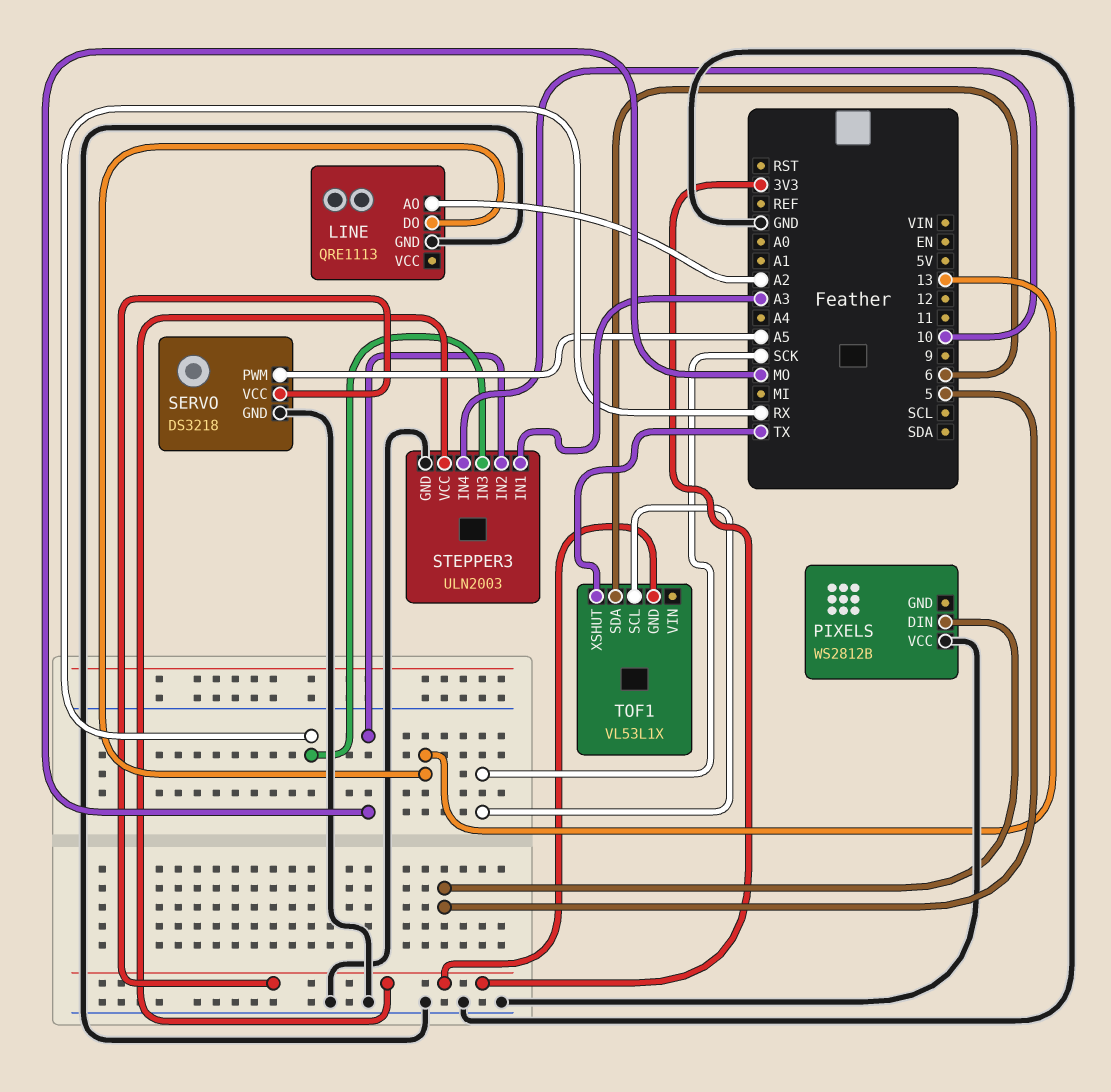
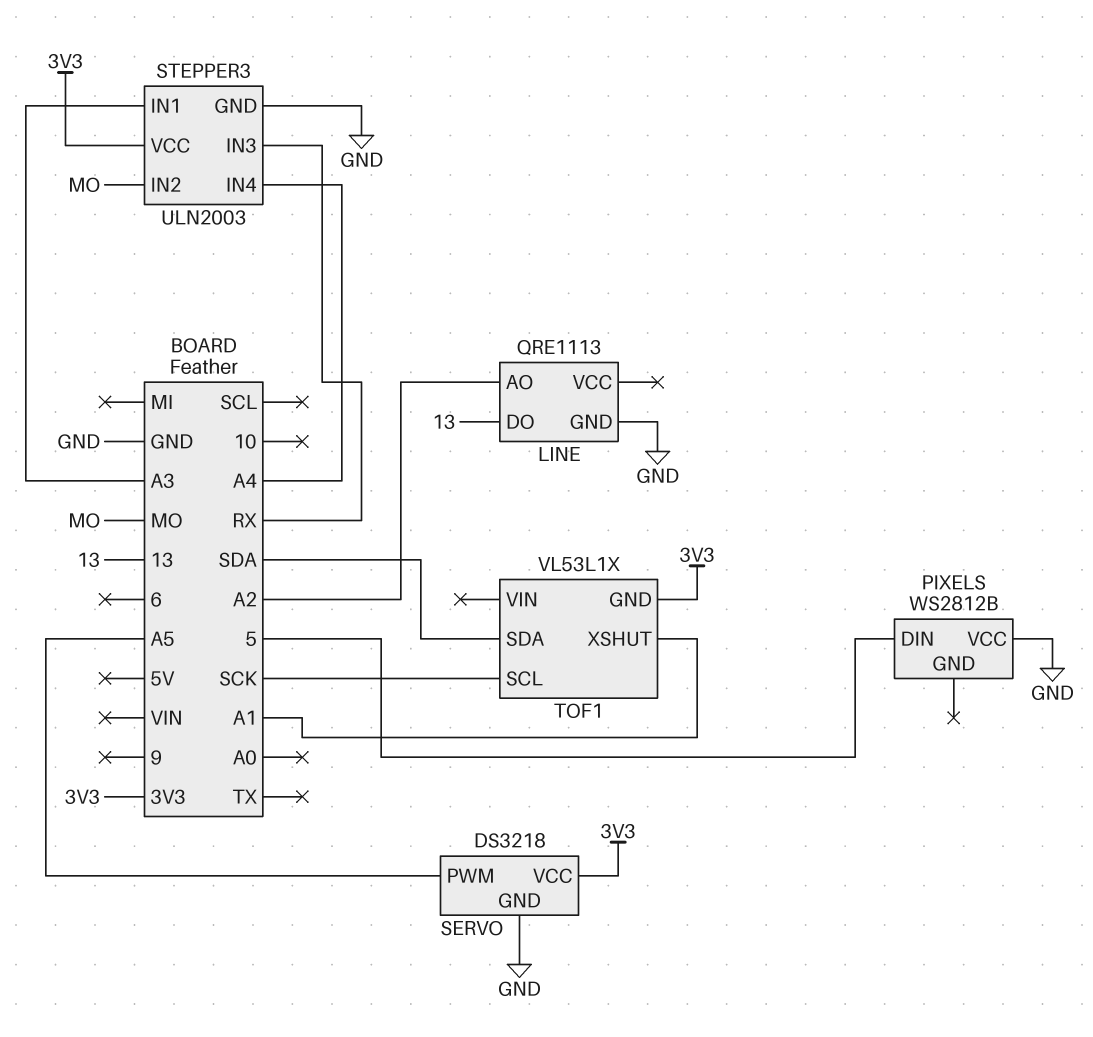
STEPPER3 pin IN4: 10 -> A4
TOF1 pin SDA: 6 -> SDA
TOF1 pin XSHUT: TX -> A1

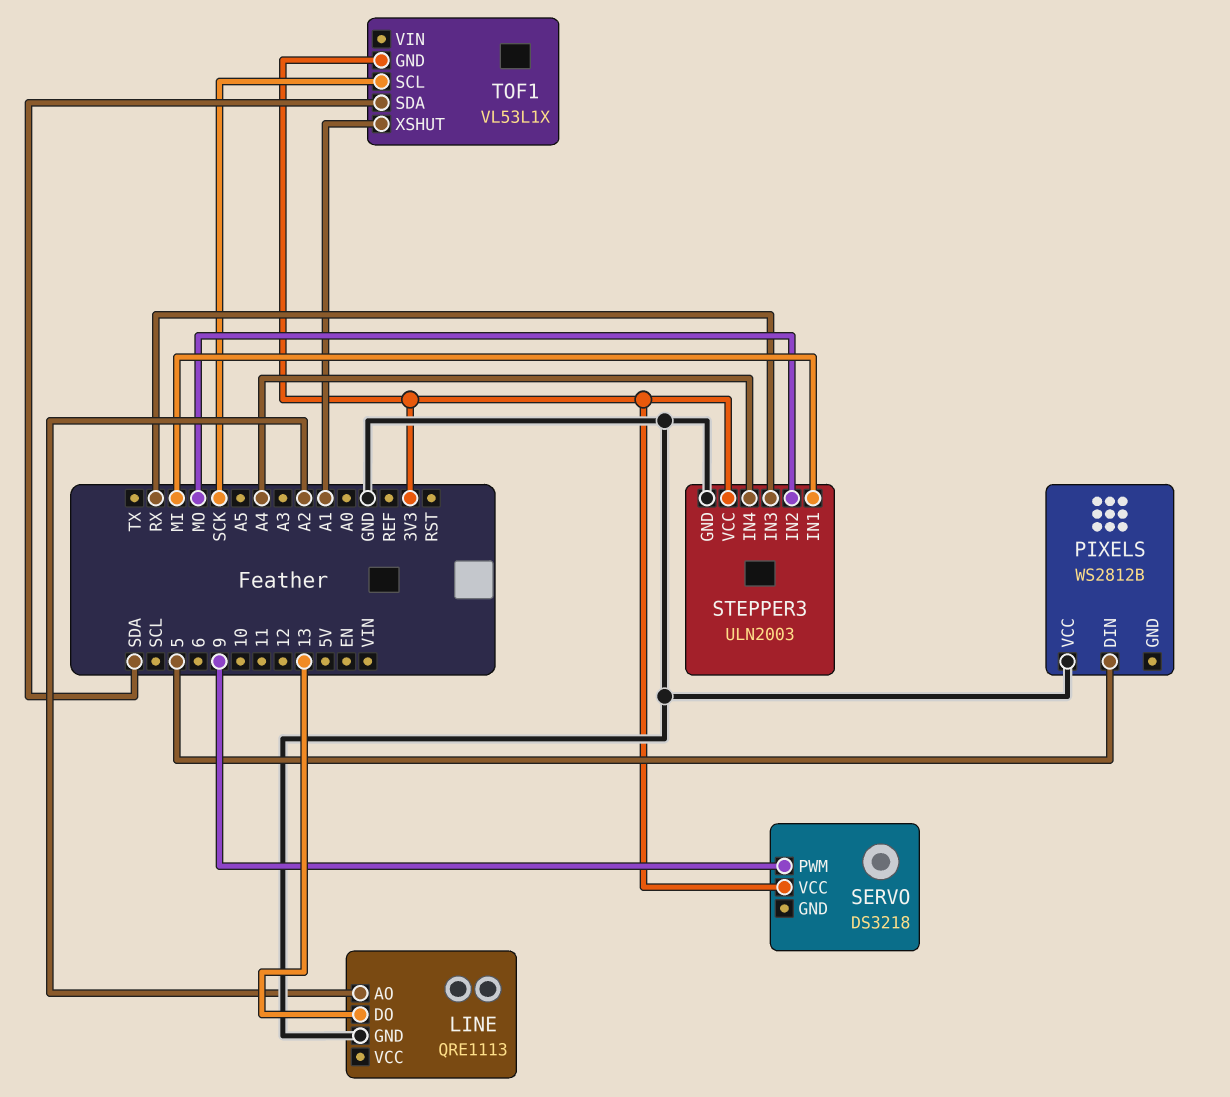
SERVO pin GND: GND -> none
SERVO pin PWM: A5 -> 9
STEPPER3 pin IN1: A3 -> MI

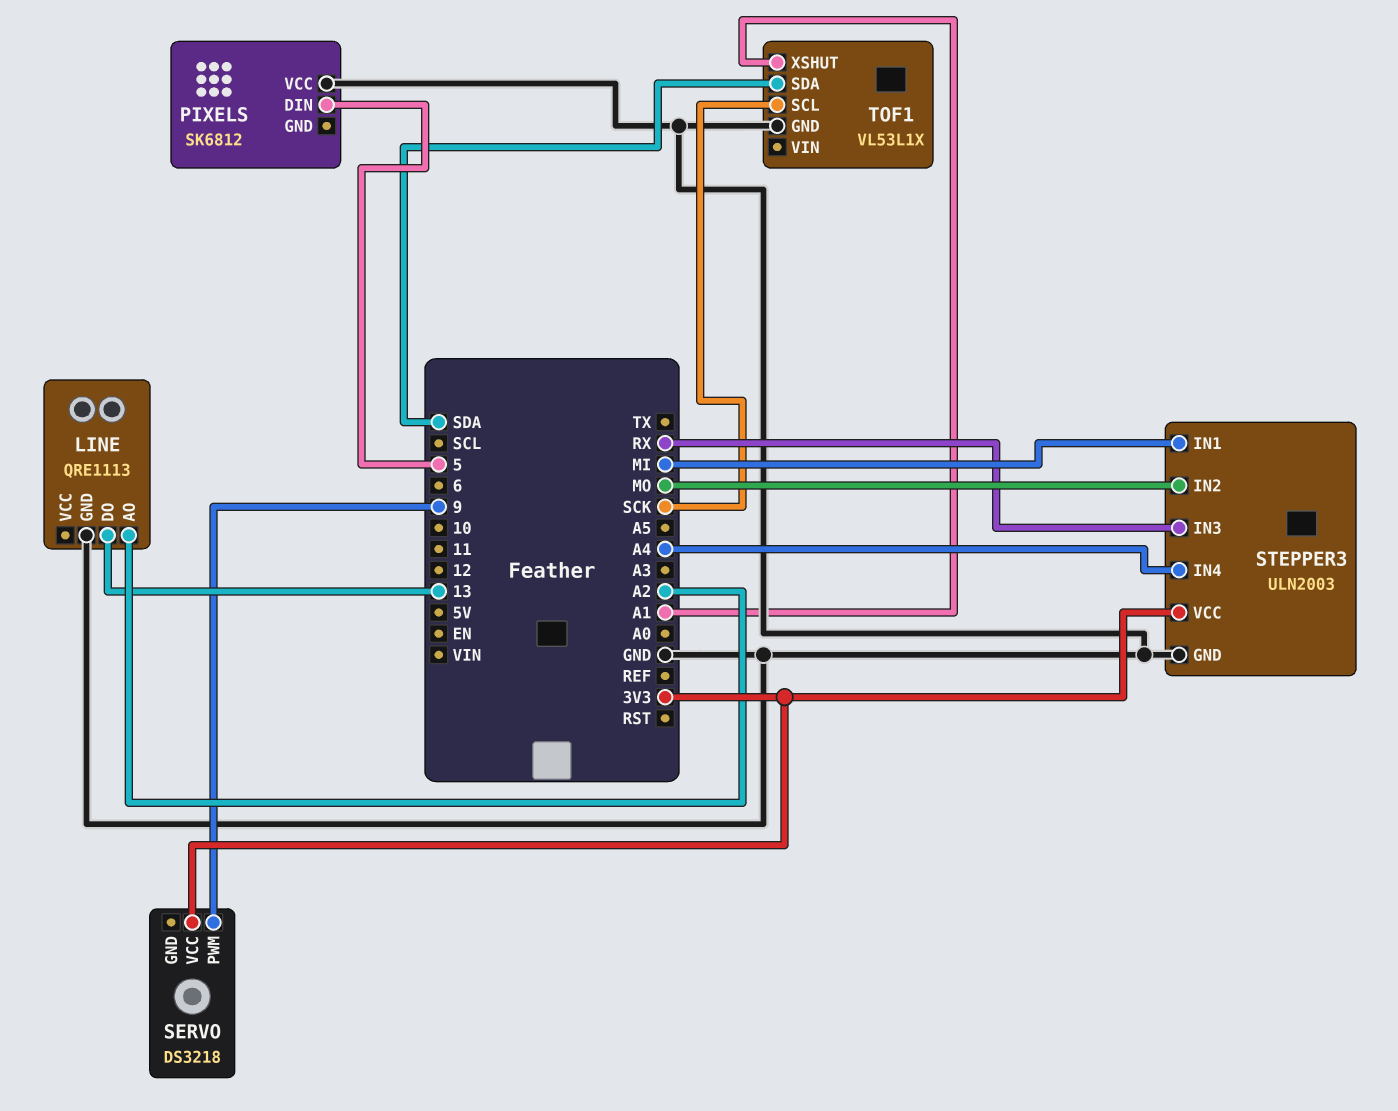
PIXELS: WS2812B -> SK6812
TOF1 pin GND: 3V3 -> GND

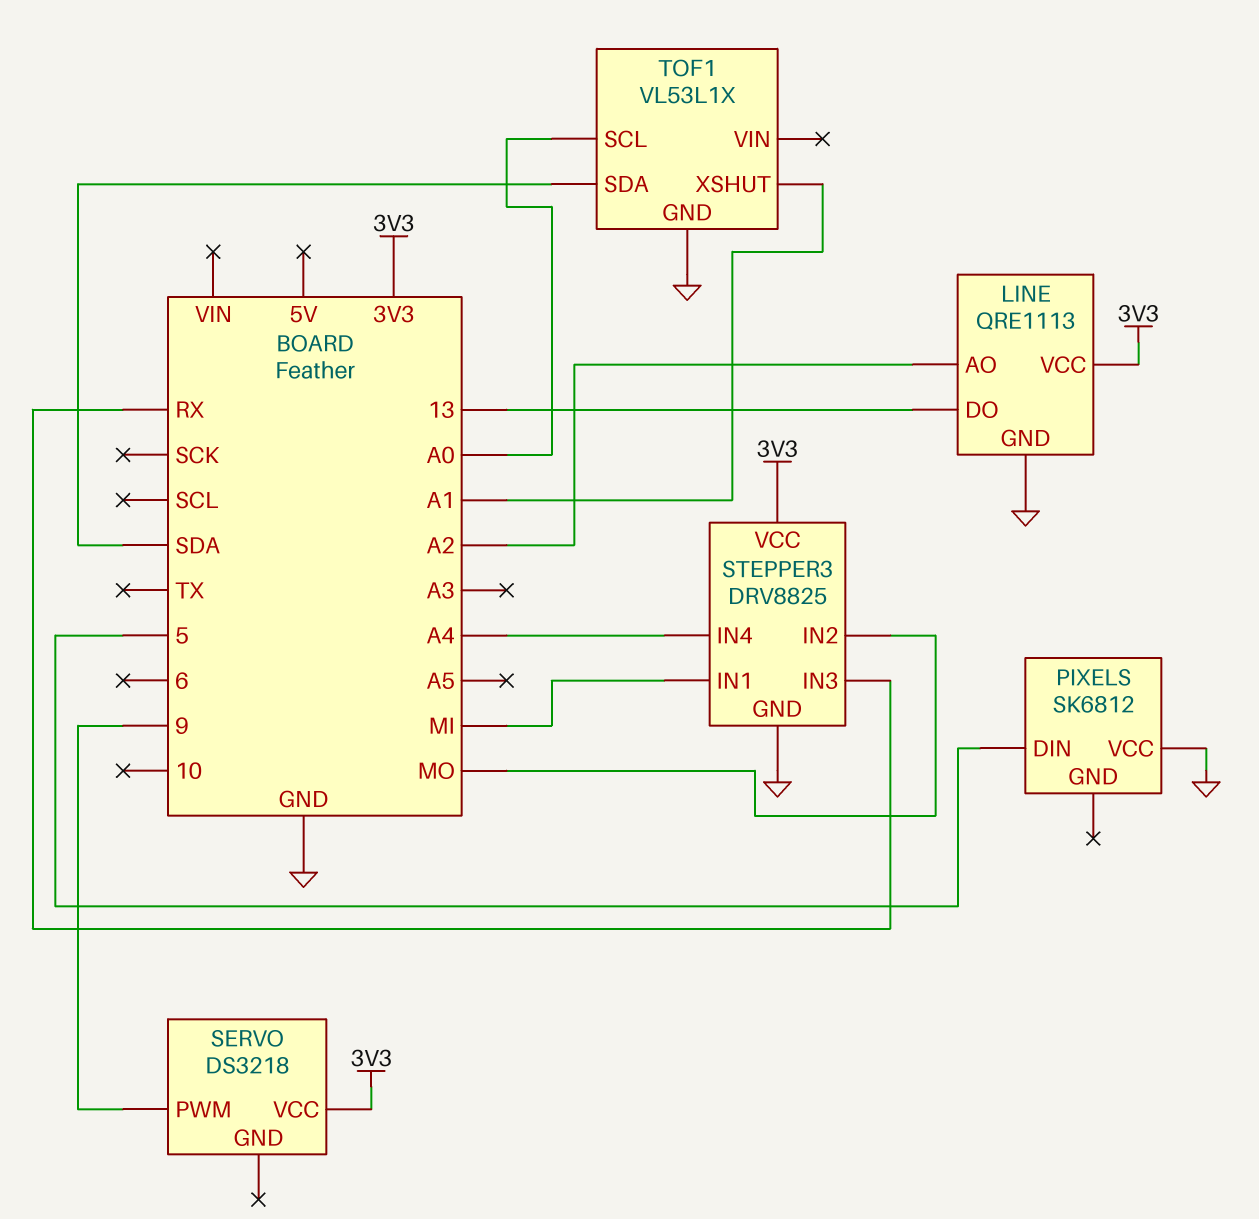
LINE pin VCC: none -> 3V3
STEPPER3: ULN2003 -> DRV8825
TOF1 pin SCL: SCK -> A0

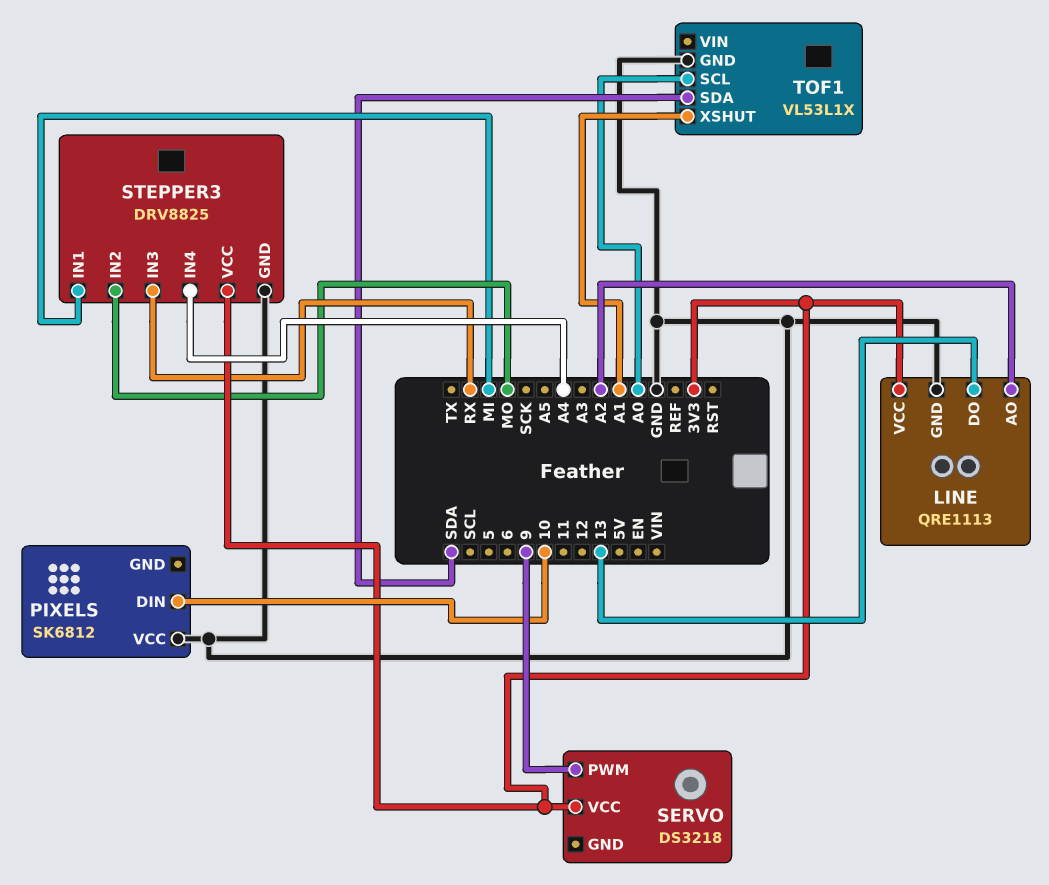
PIXELS pin DIN: 5 -> 10

